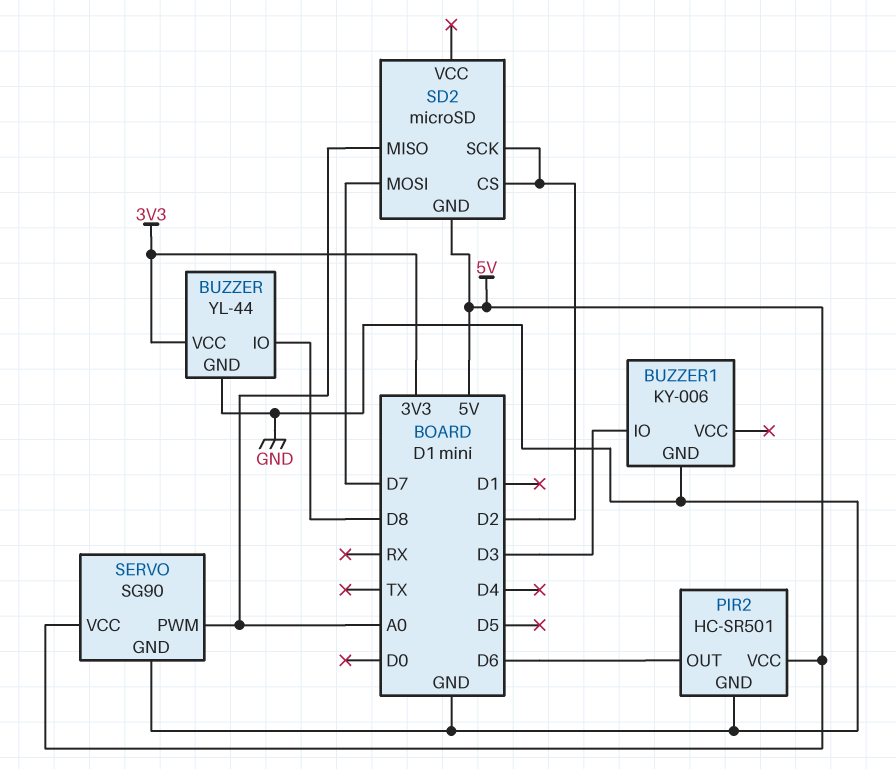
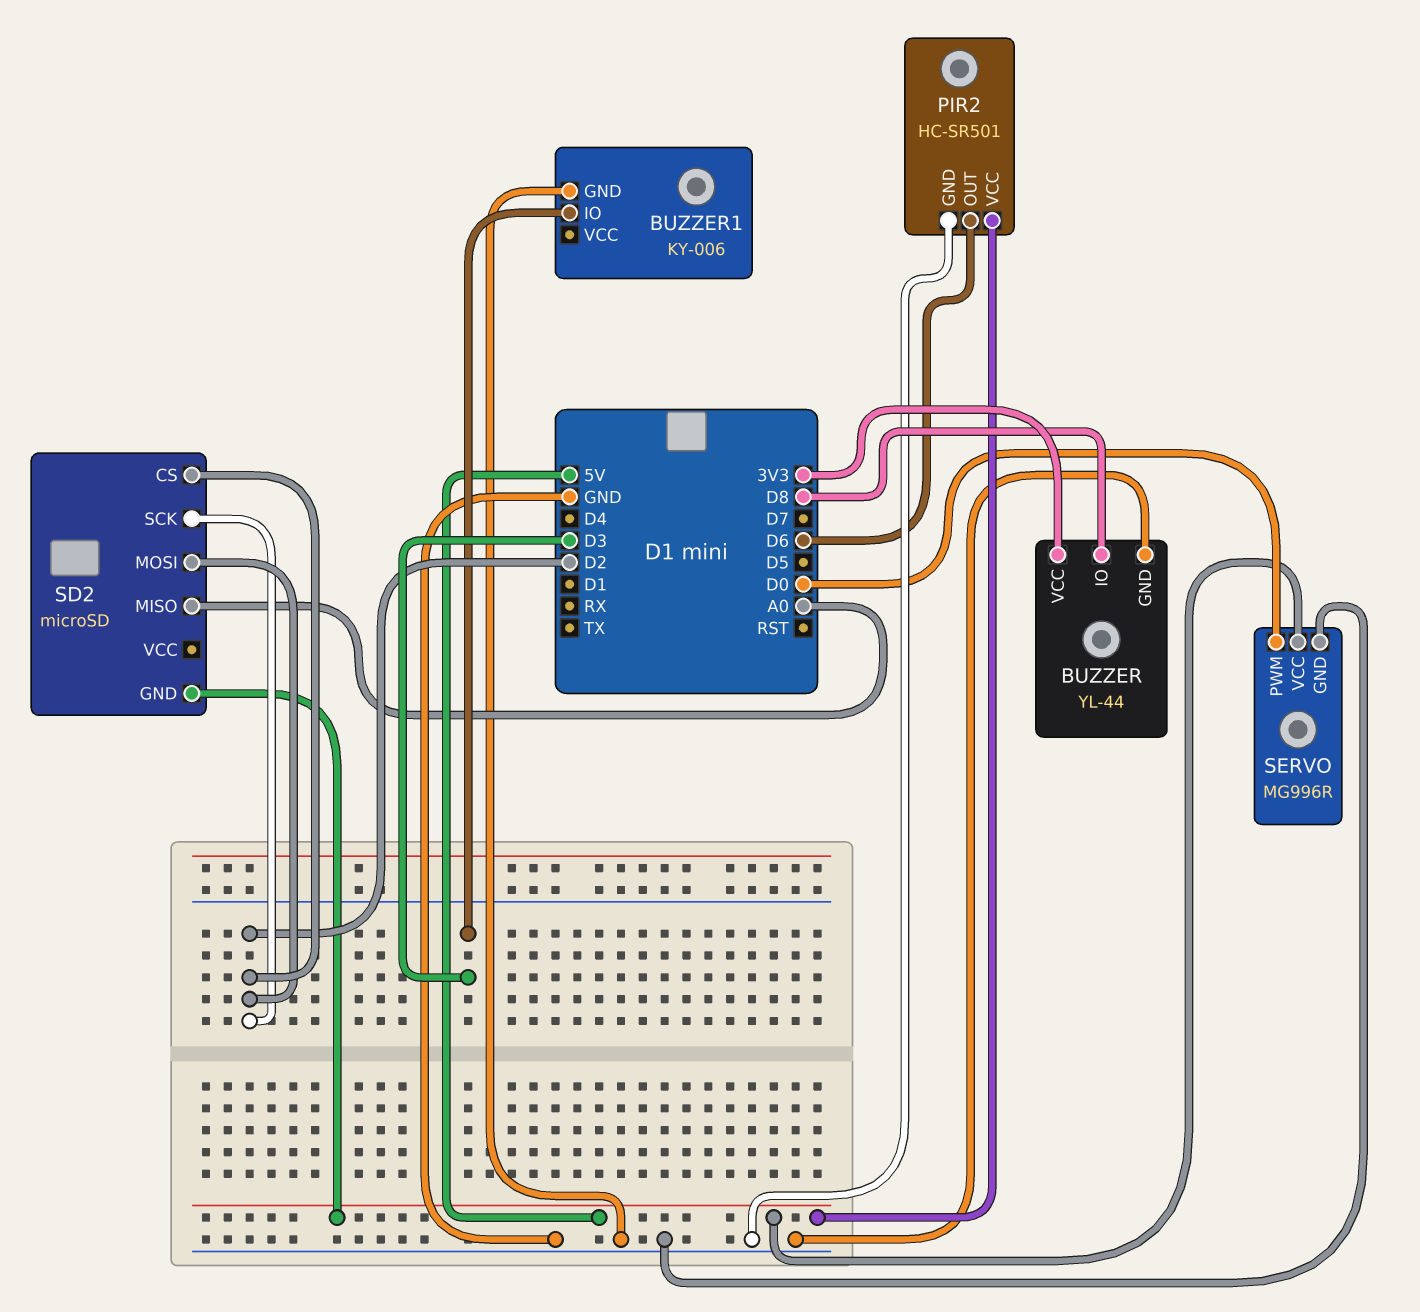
SD2 pin MOSI: D7 -> D2
SERVO: SG90 -> MG996R
SERVO pin PWM: A0 -> D0

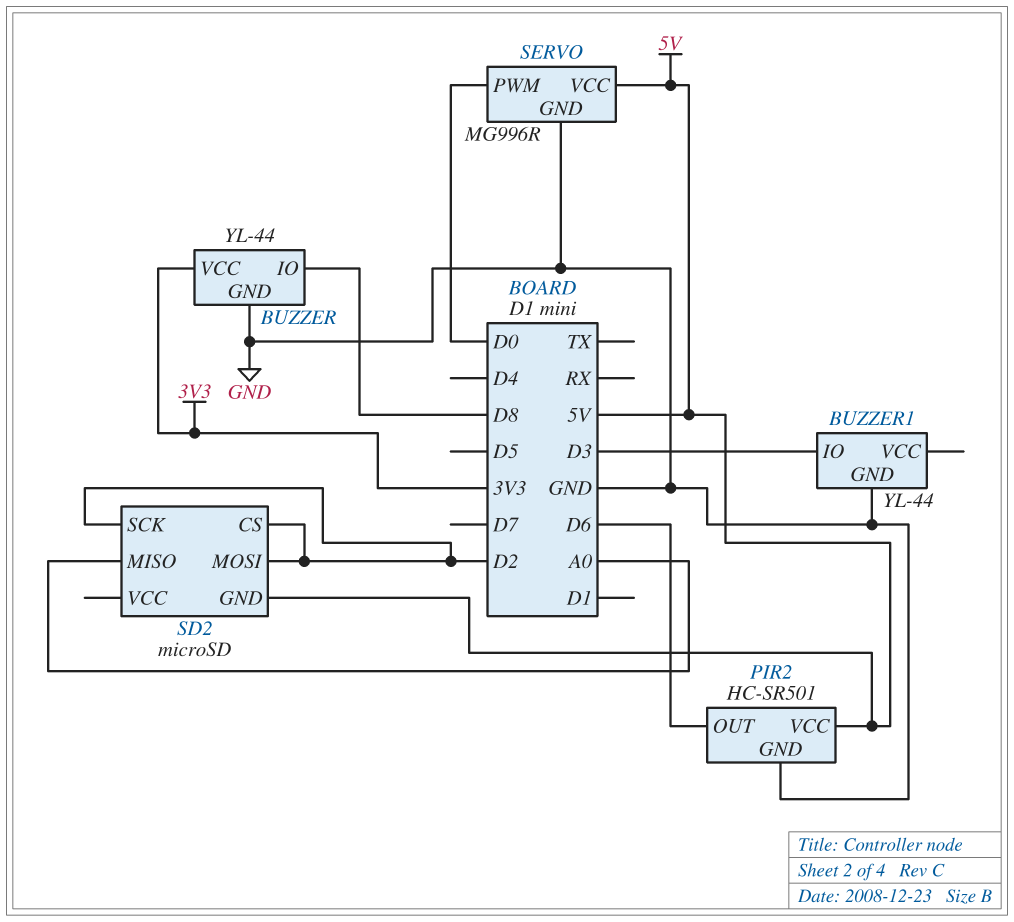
BUZZER1: KY-006 -> YL-44

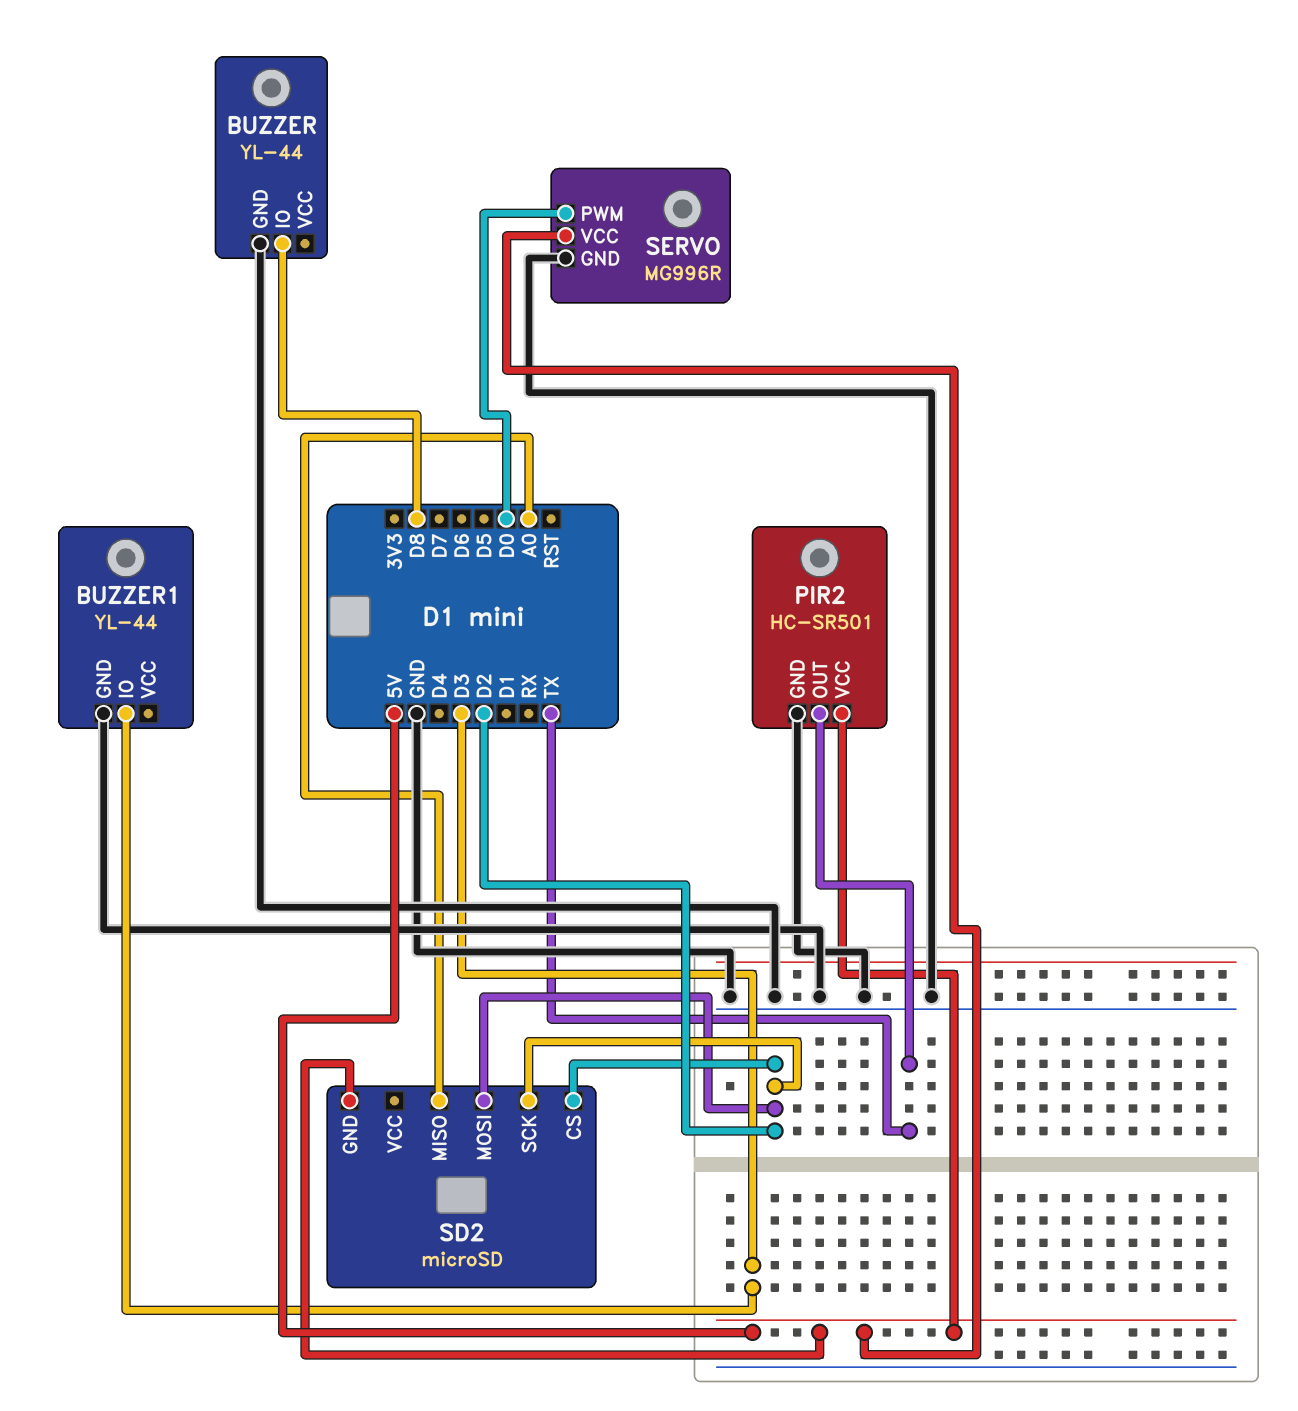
BUZZER pin VCC: 3V3 -> none
PIR2 pin OUT: D6 -> TX

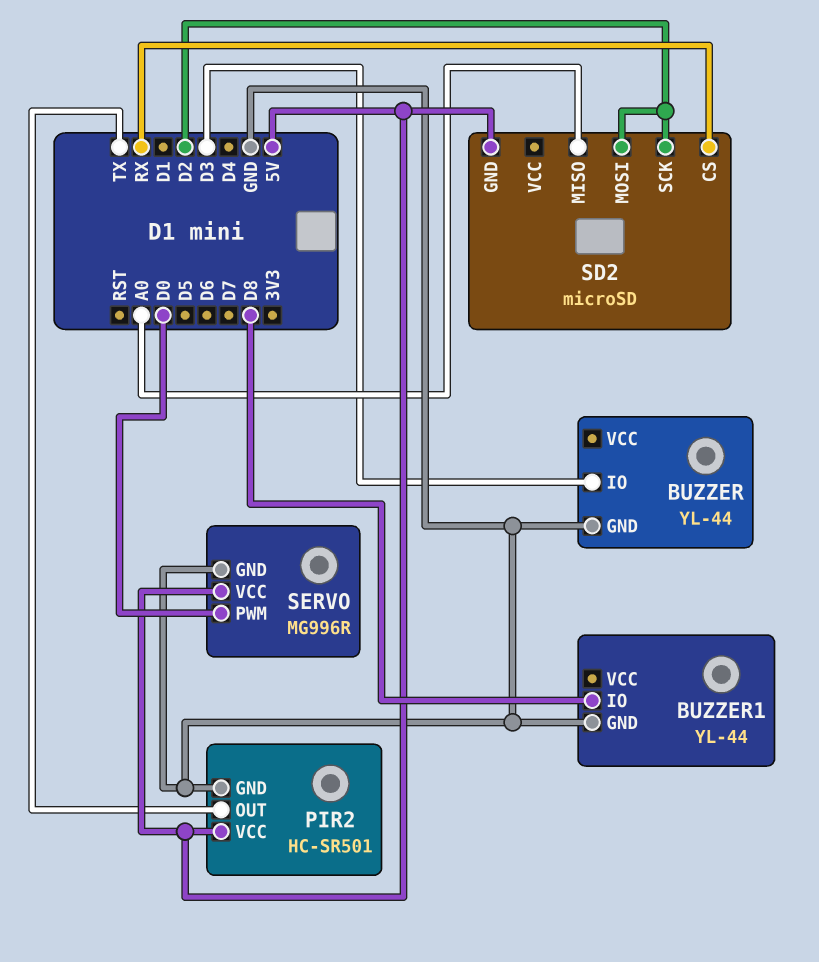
BUZZER pin IO: D8 -> D3
BUZZER1 pin IO: D3 -> D8
SD2 pin CS: D2 -> RX

